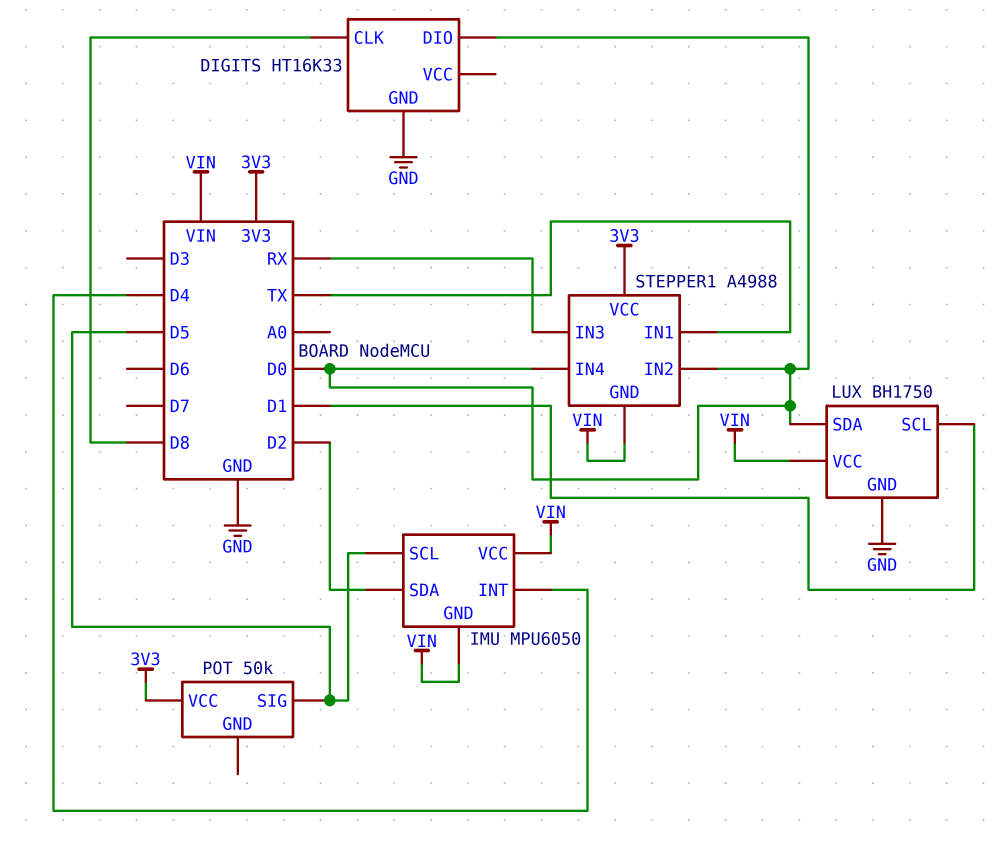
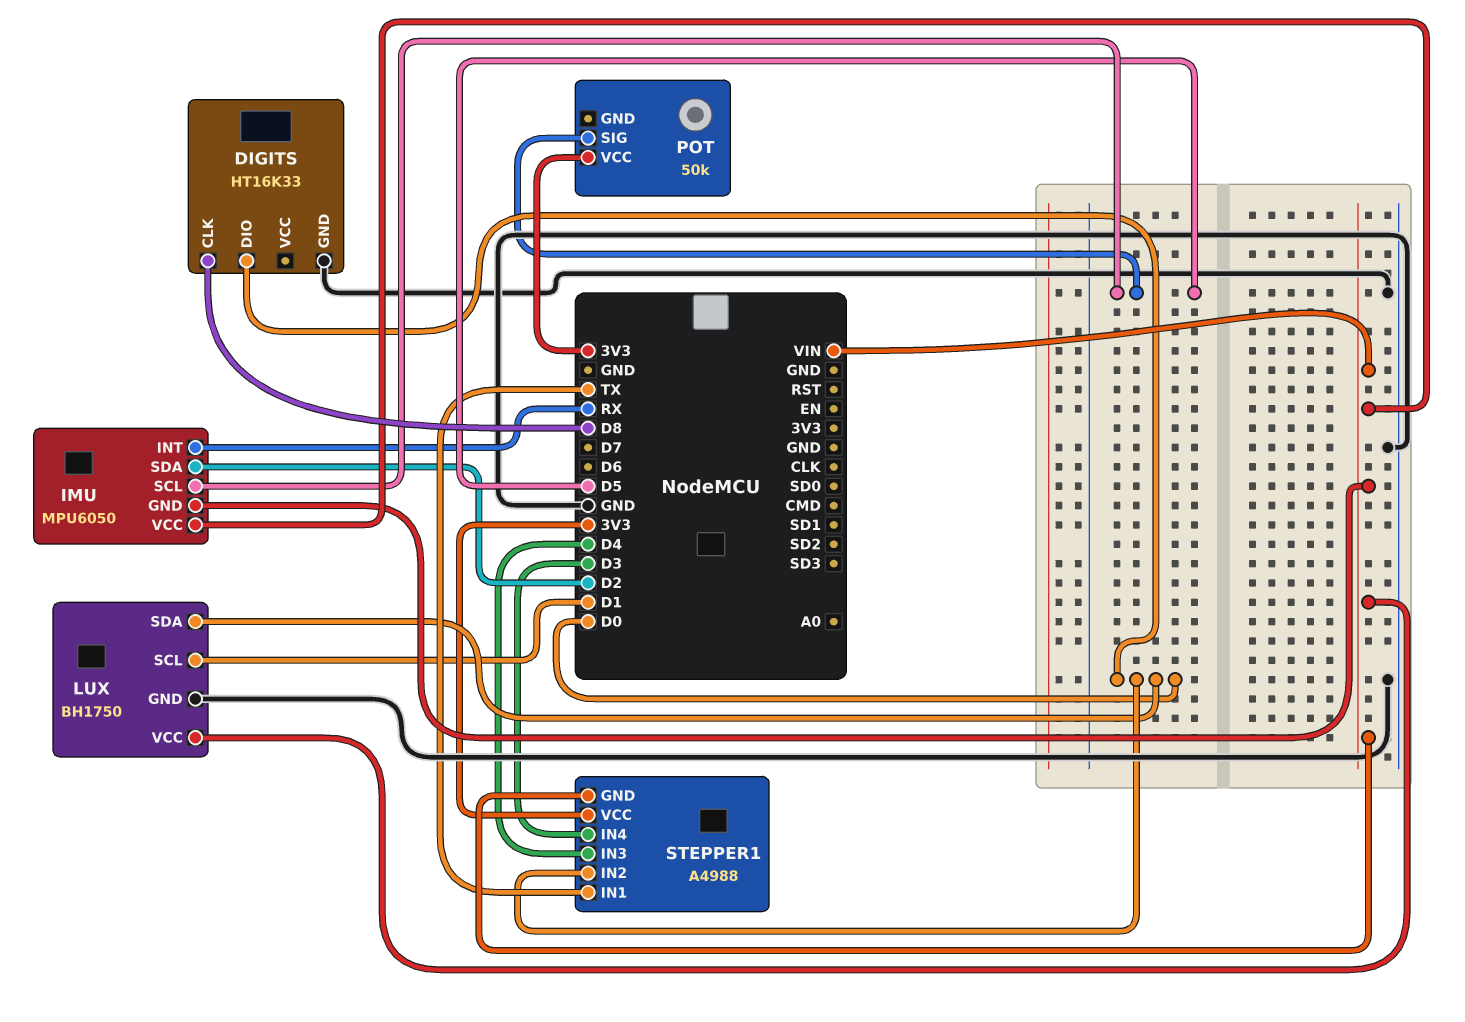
IMU pin INT: D4 -> RX
STEPPER1 pin IN3: RX -> D4
STEPPER1 pin IN4: D0 -> D3

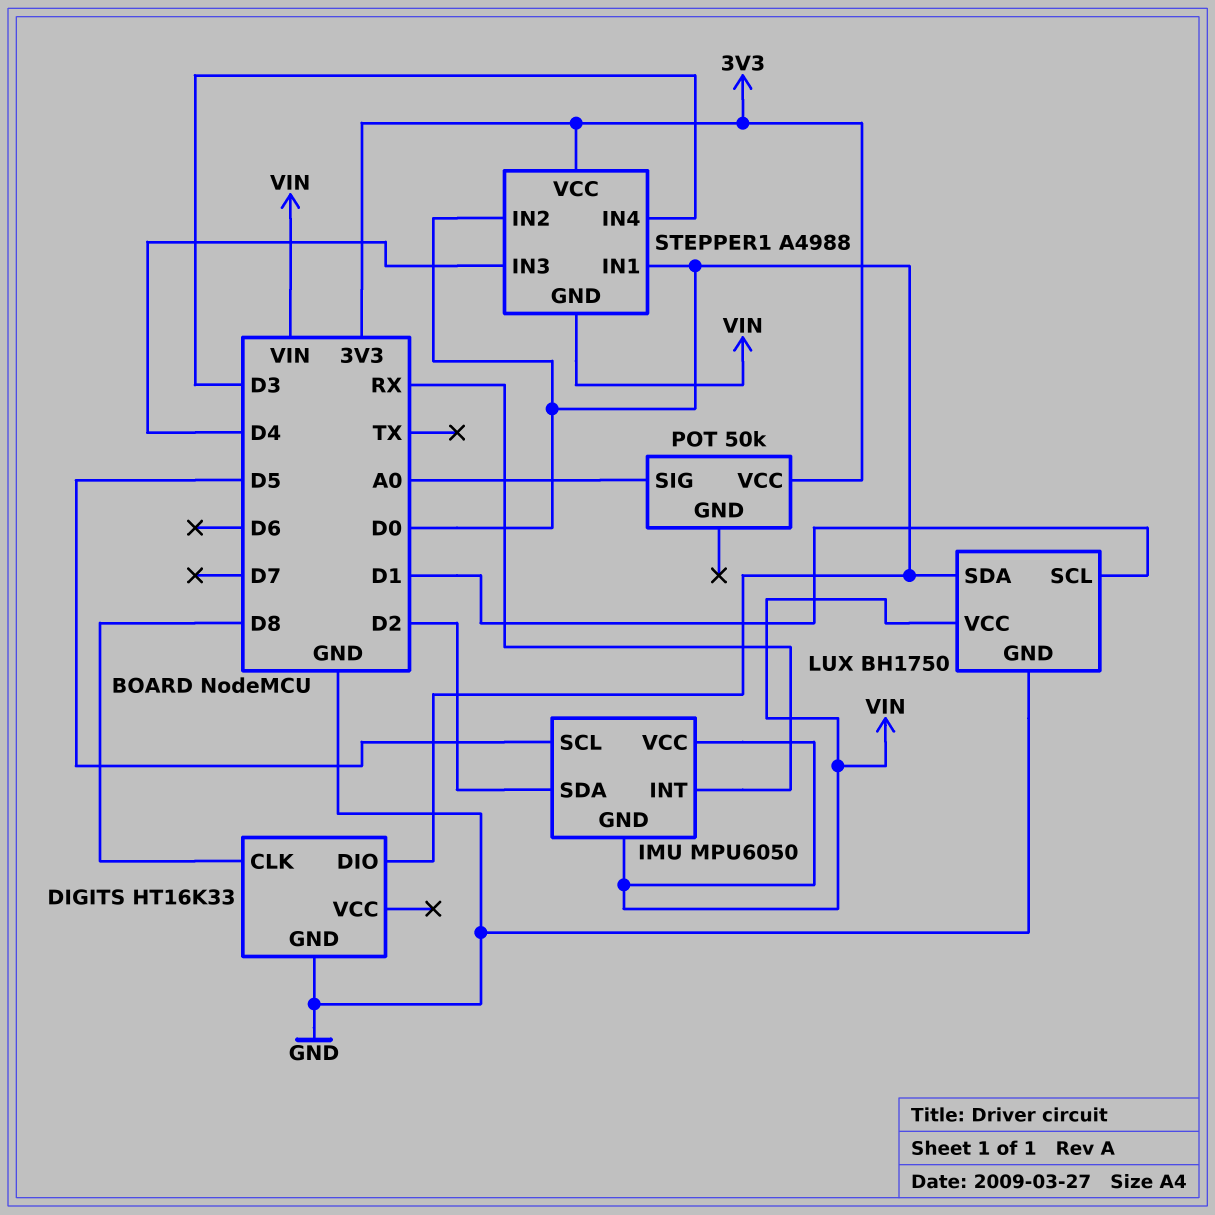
POT pin SIG: D5 -> A0
STEPPER1 pin IN1: TX -> D0

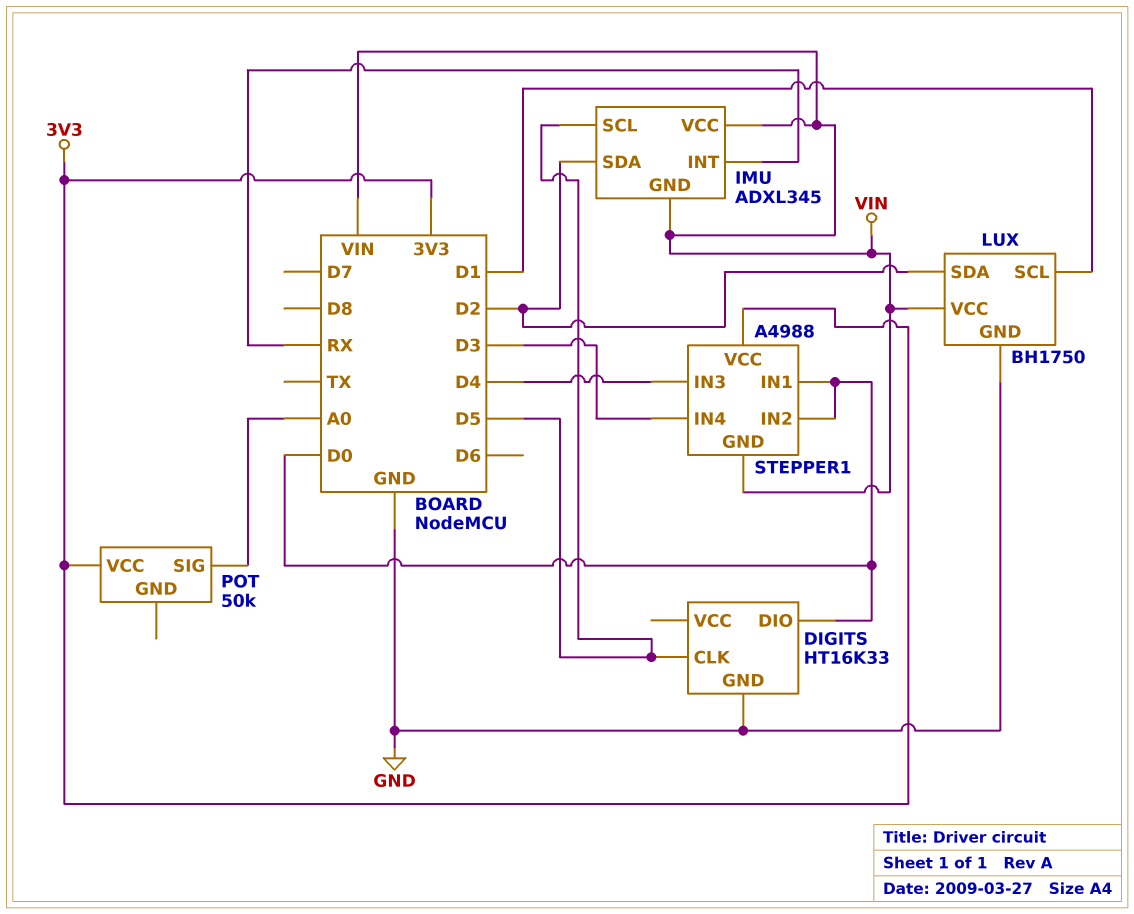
DIGITS pin CLK: D8 -> D5
IMU: MPU6050 -> ADXL345
LUX pin SDA: D0 -> D2

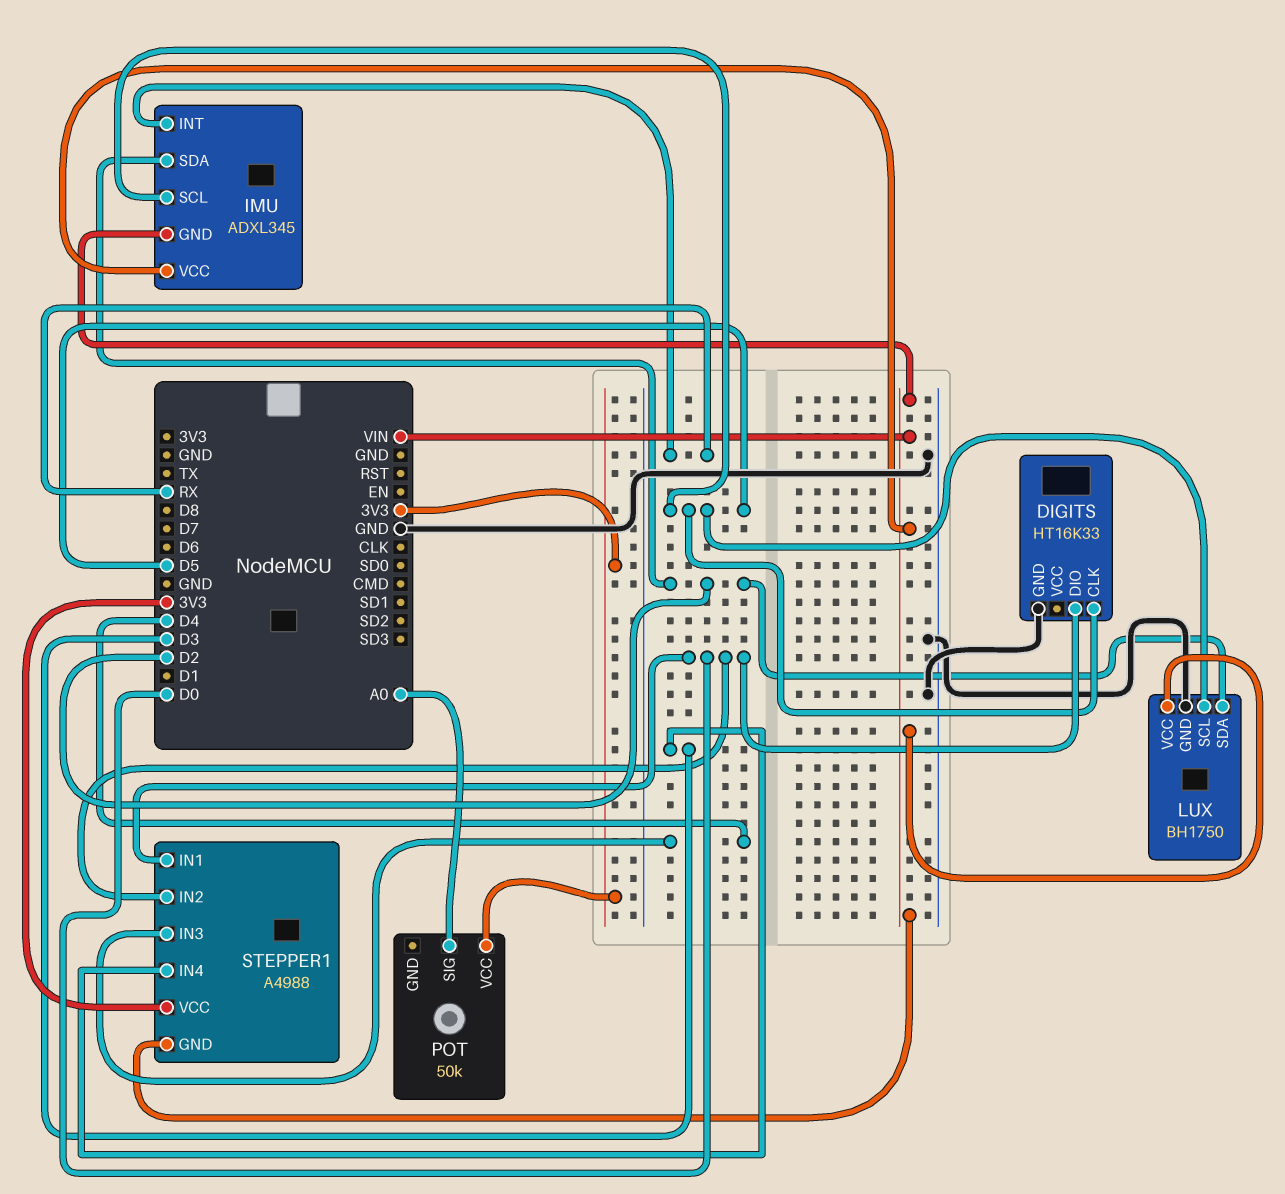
LUX pin SCL: D1 -> D5

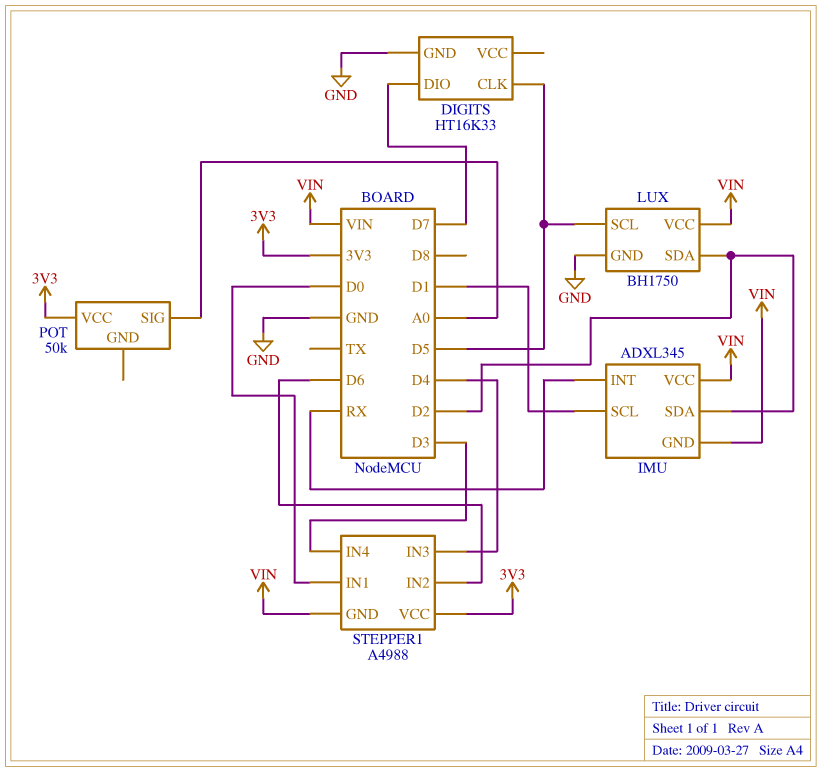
DIGITS pin DIO: D0 -> D7
IMU pin SCL: D5 -> D1
STEPPER1 pin IN2: D0 -> D6

